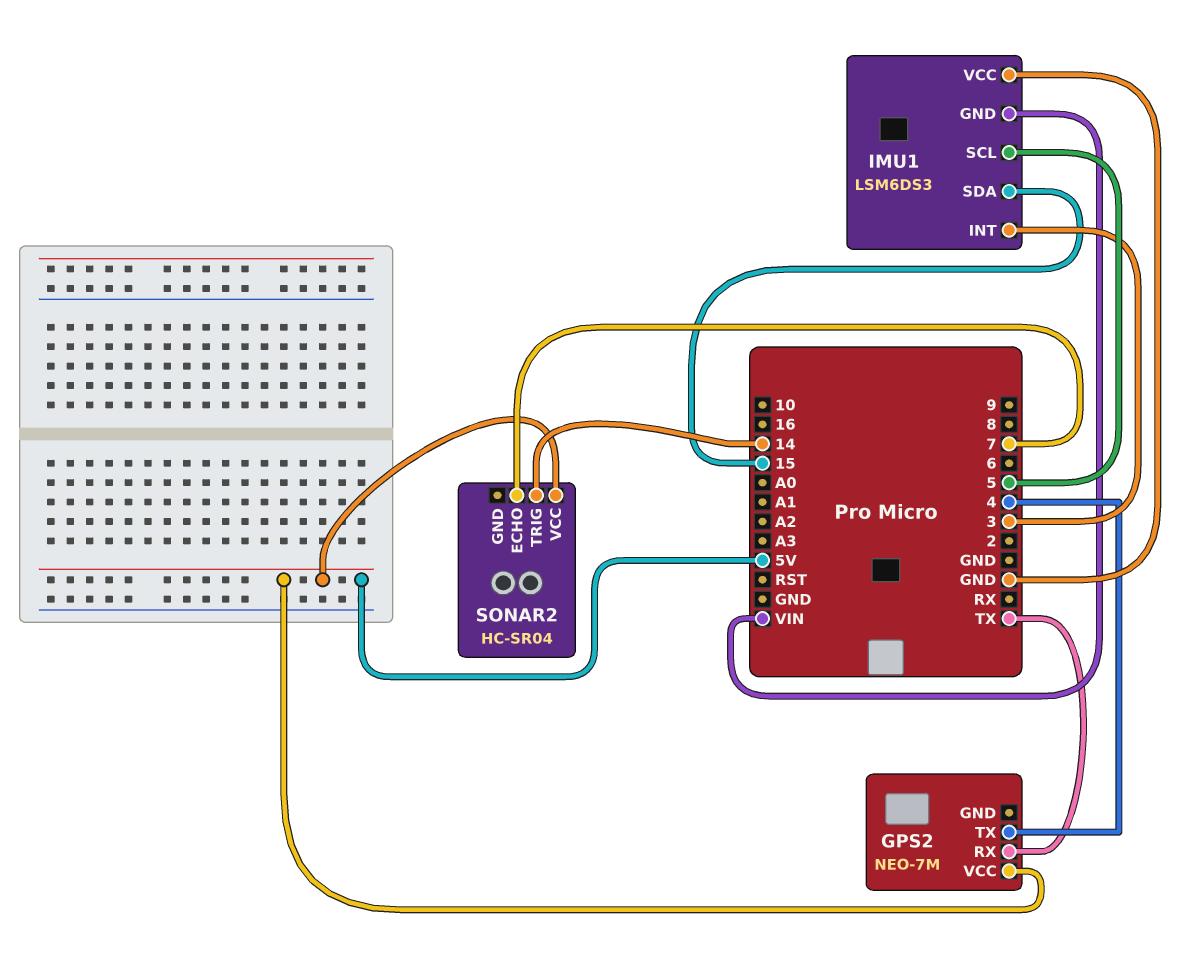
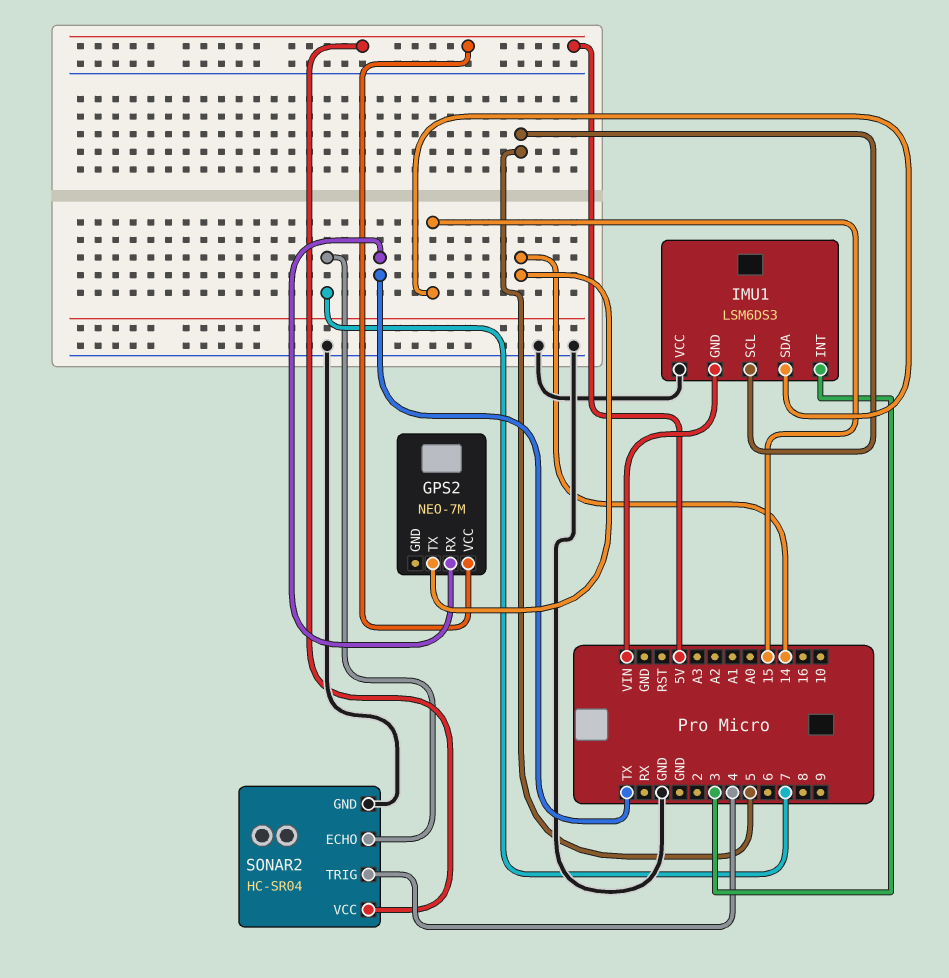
GPS2 pin TX: 4 -> 14
SONAR2 pin GND: none -> GND
SONAR2 pin TRIG: 14 -> 4

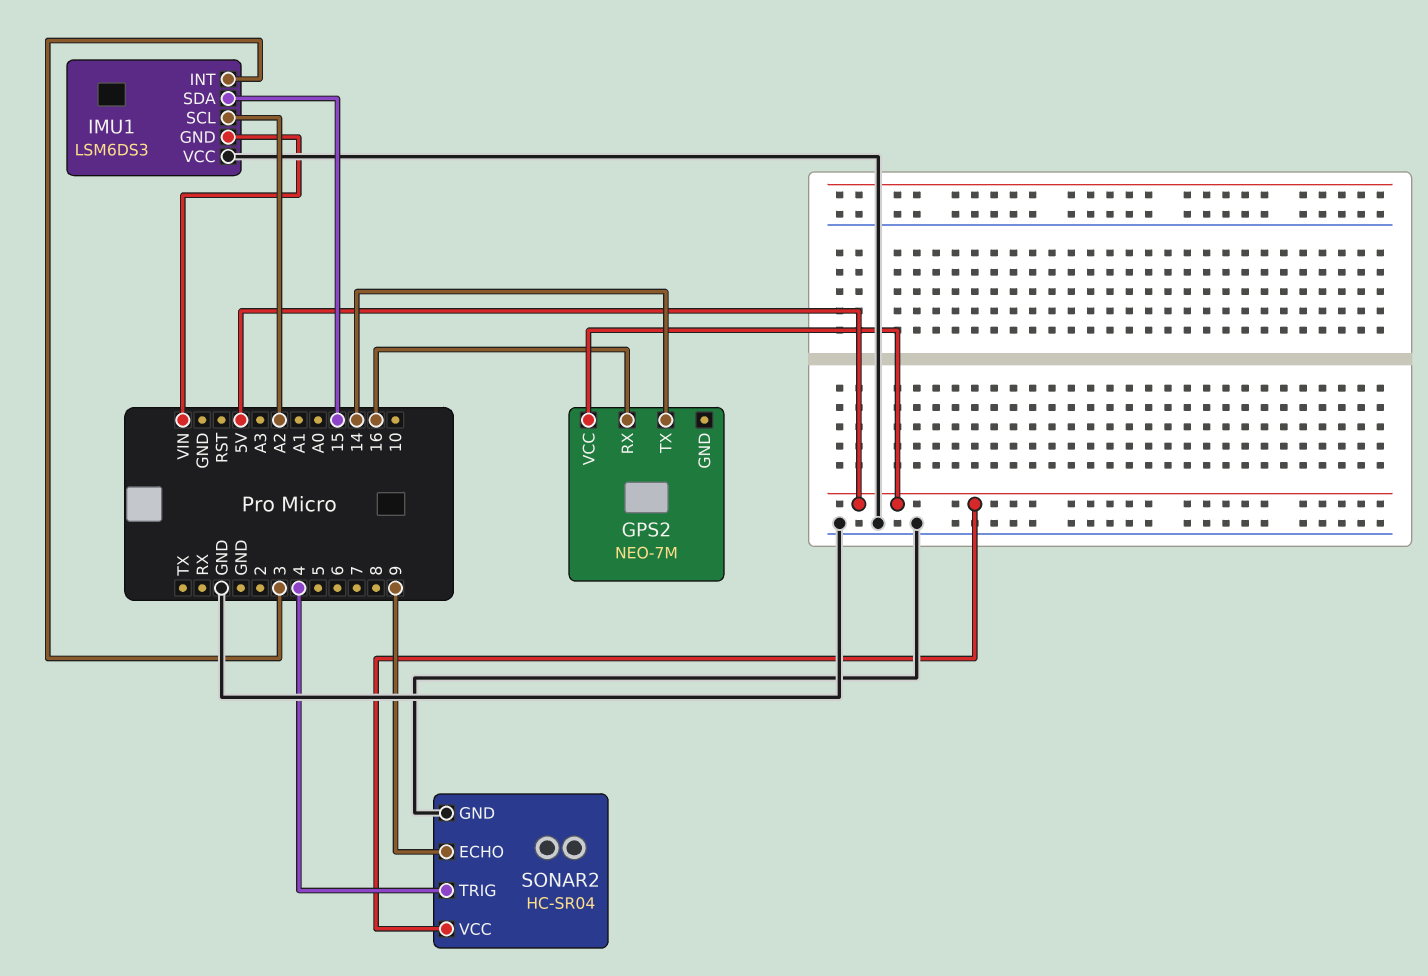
GPS2 pin RX: TX -> 16
IMU1 pin SCL: 5 -> A2
SONAR2 pin ECHO: 7 -> 9

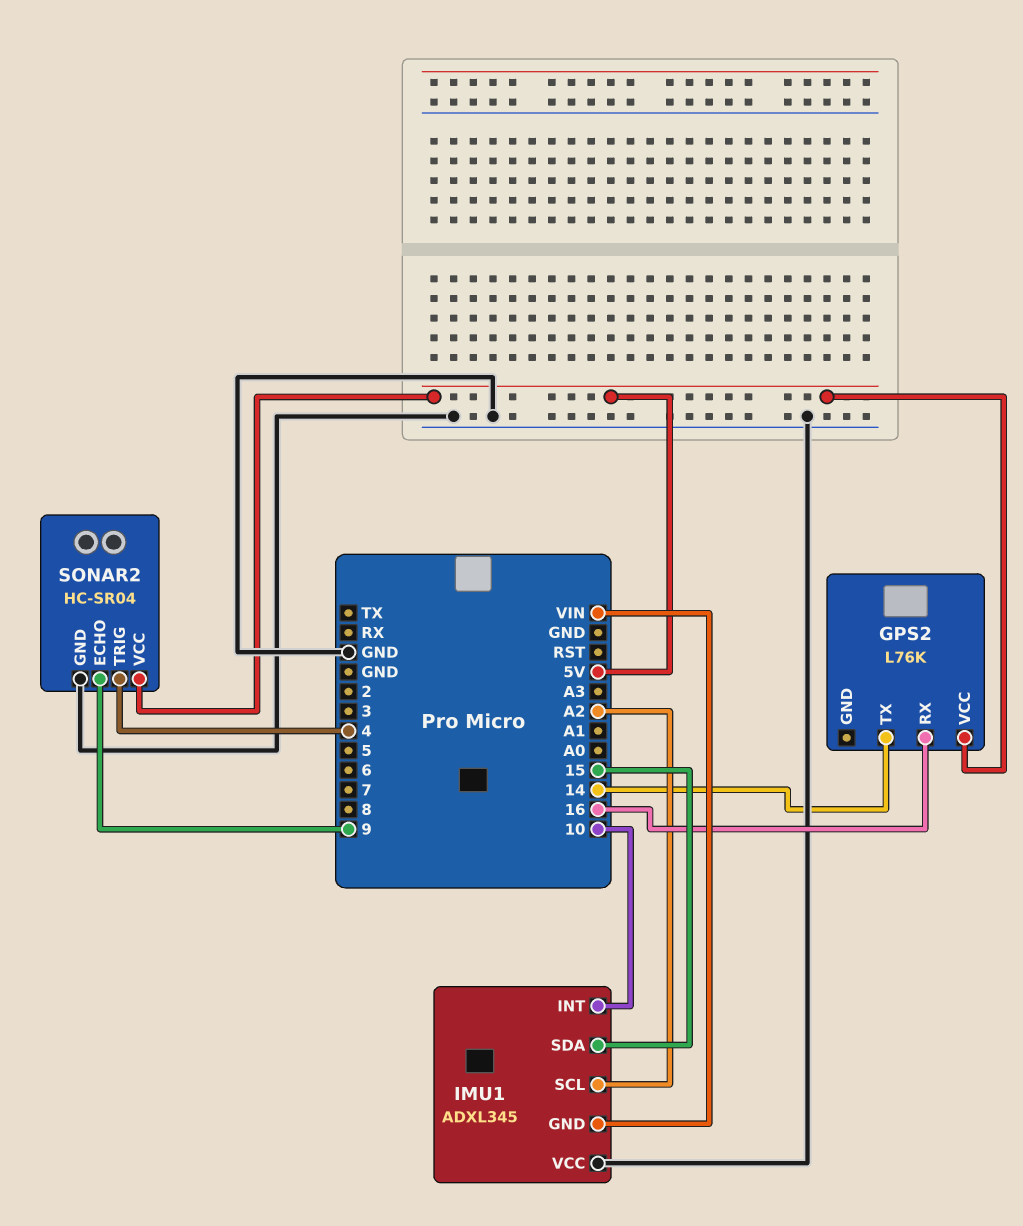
GPS2: NEO-7M -> L76K
IMU1: LSM6DS3 -> ADXL345
IMU1 pin INT: 3 -> 10

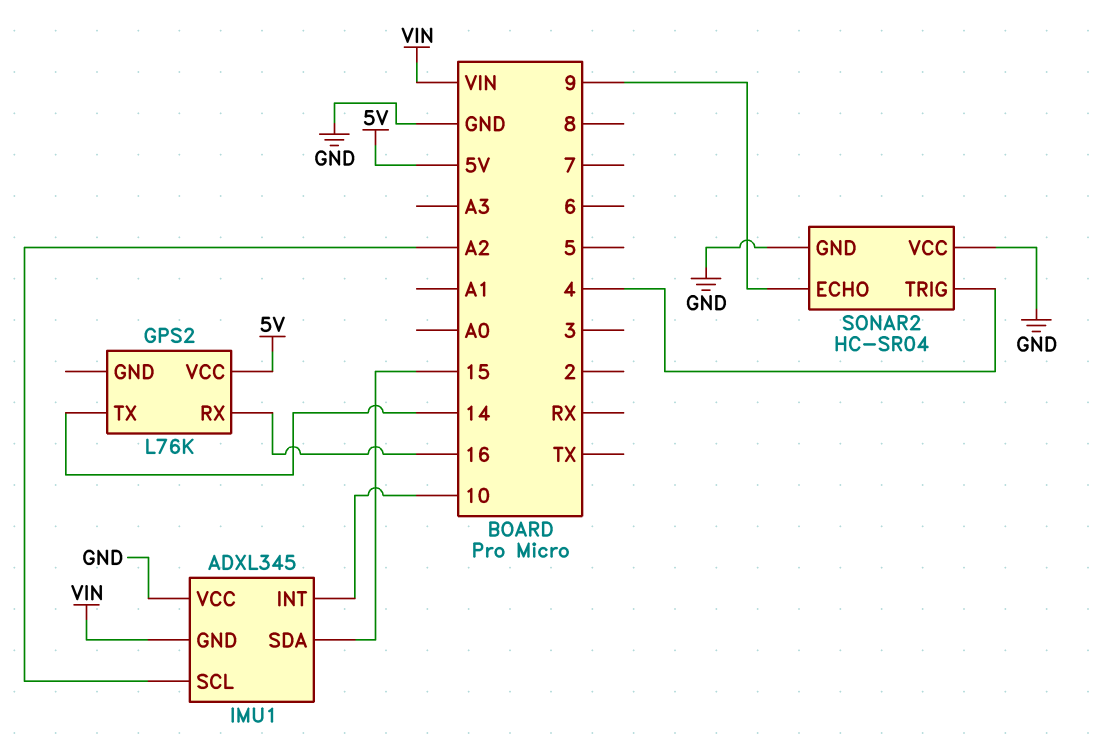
SONAR2 pin VCC: 5V -> GND

